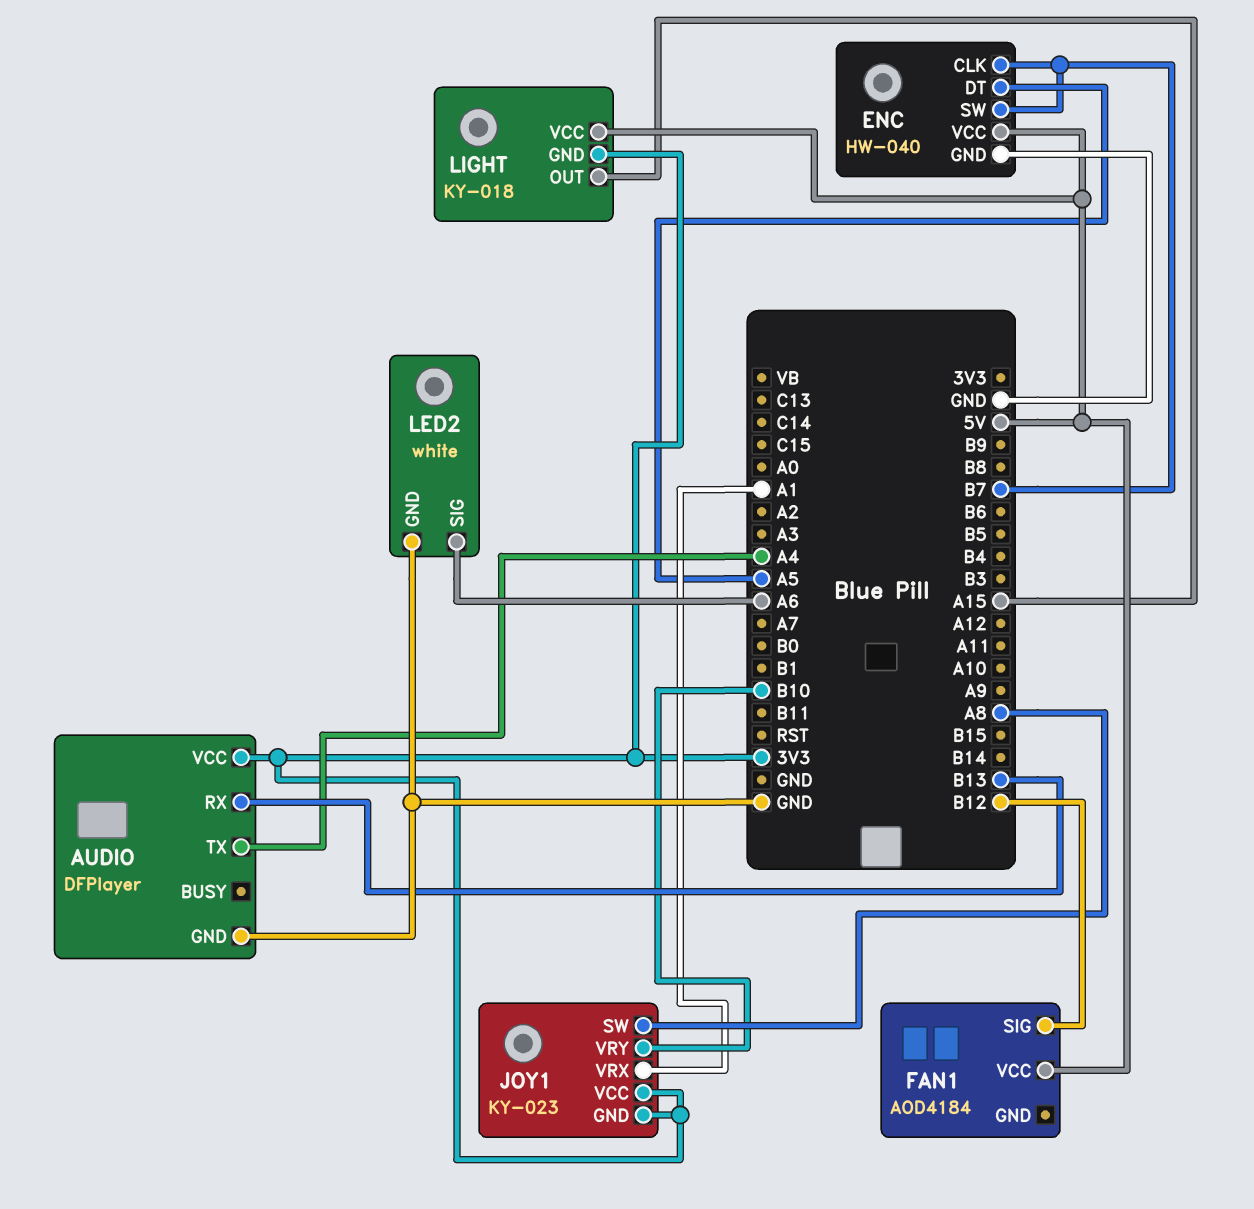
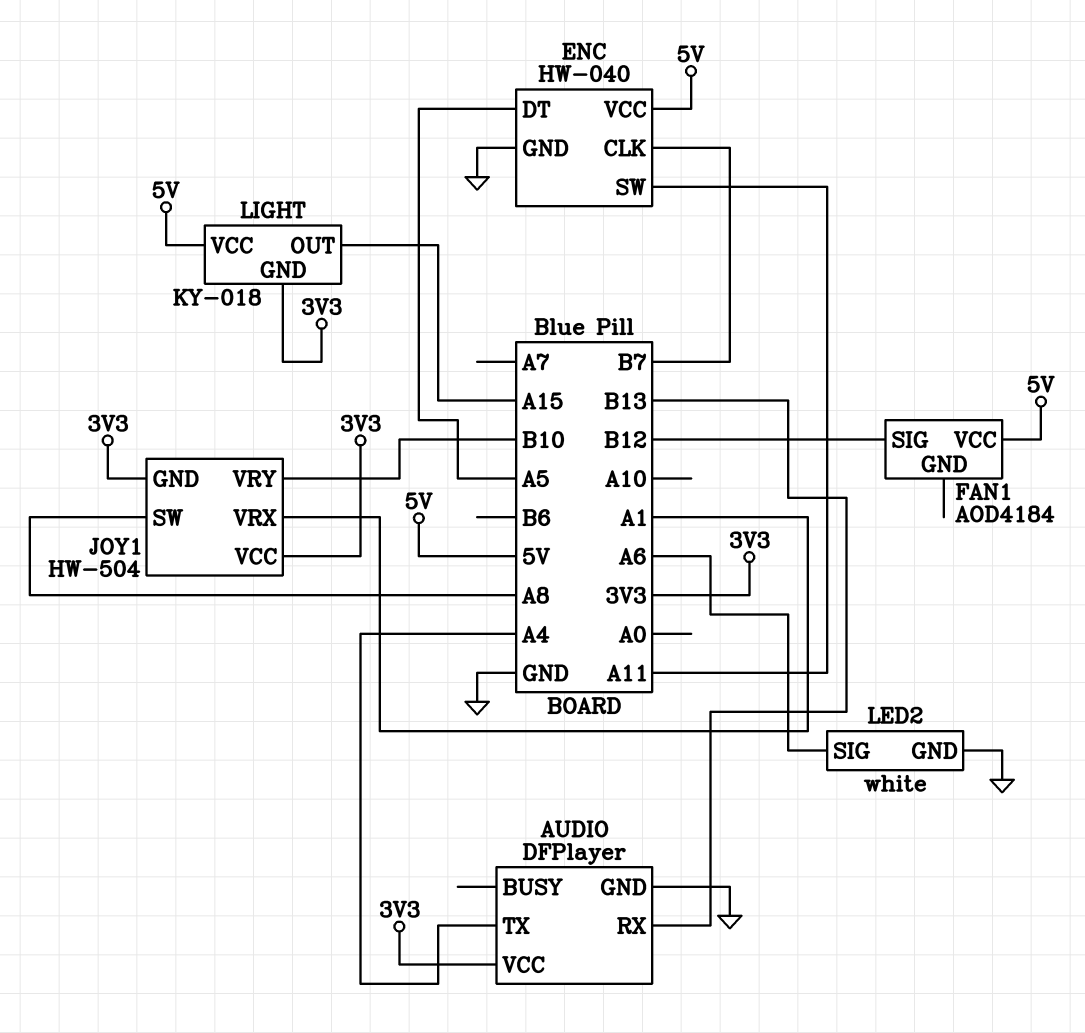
ENC pin SW: B7 -> A11
JOY1: KY-023 -> HW-504

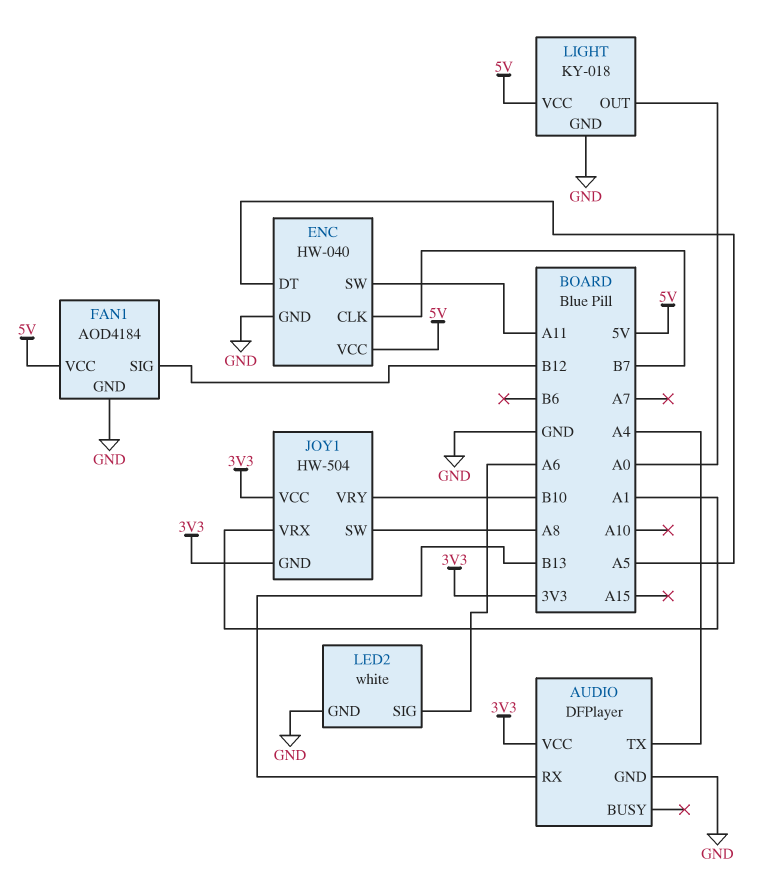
FAN1 pin GND: none -> GND
LIGHT pin GND: 3V3 -> GND
LIGHT pin OUT: A15 -> A0

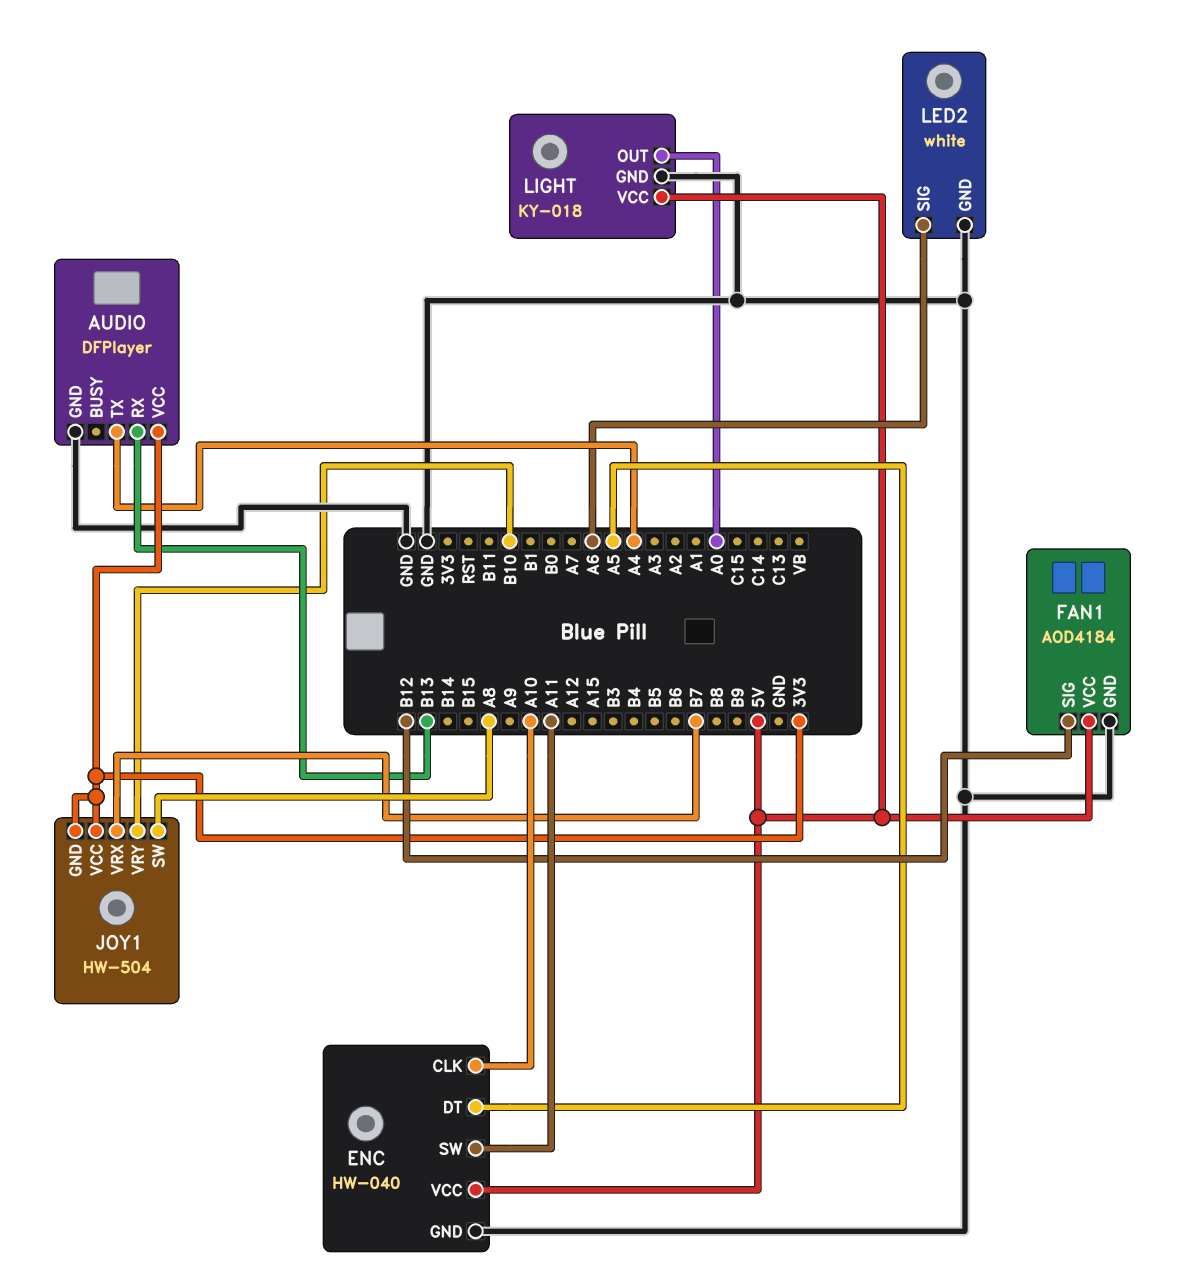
ENC pin CLK: B7 -> A10
JOY1 pin VRX: A1 -> B7

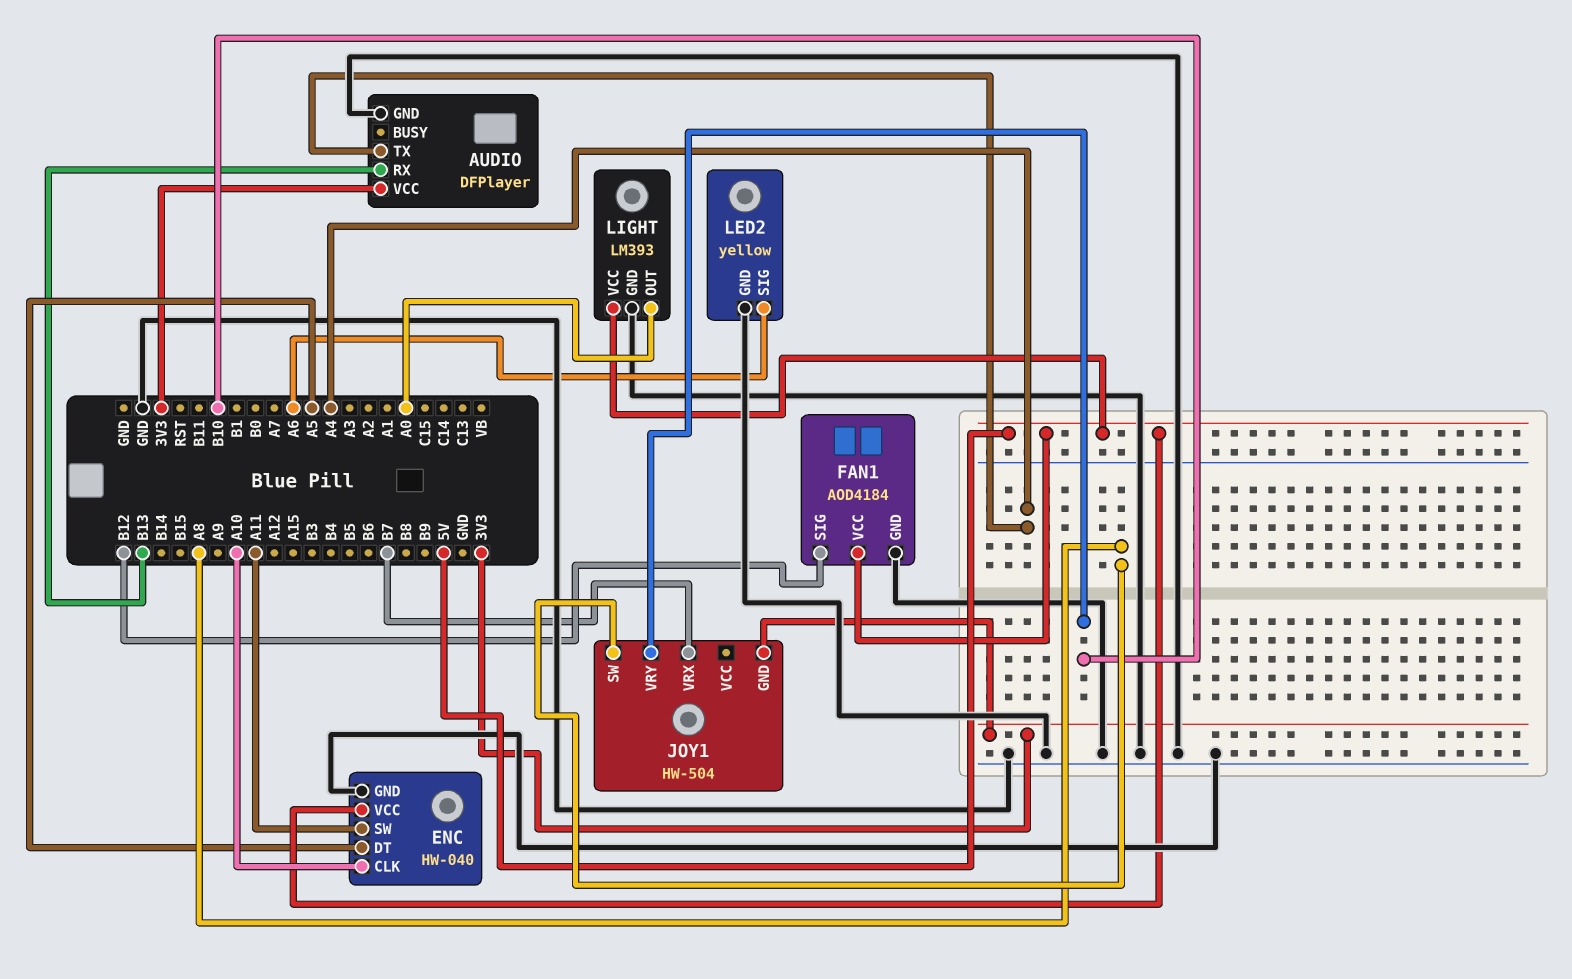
JOY1 pin VCC: 3V3 -> none
LED2: white -> yellow
LIGHT: KY-018 -> LM393

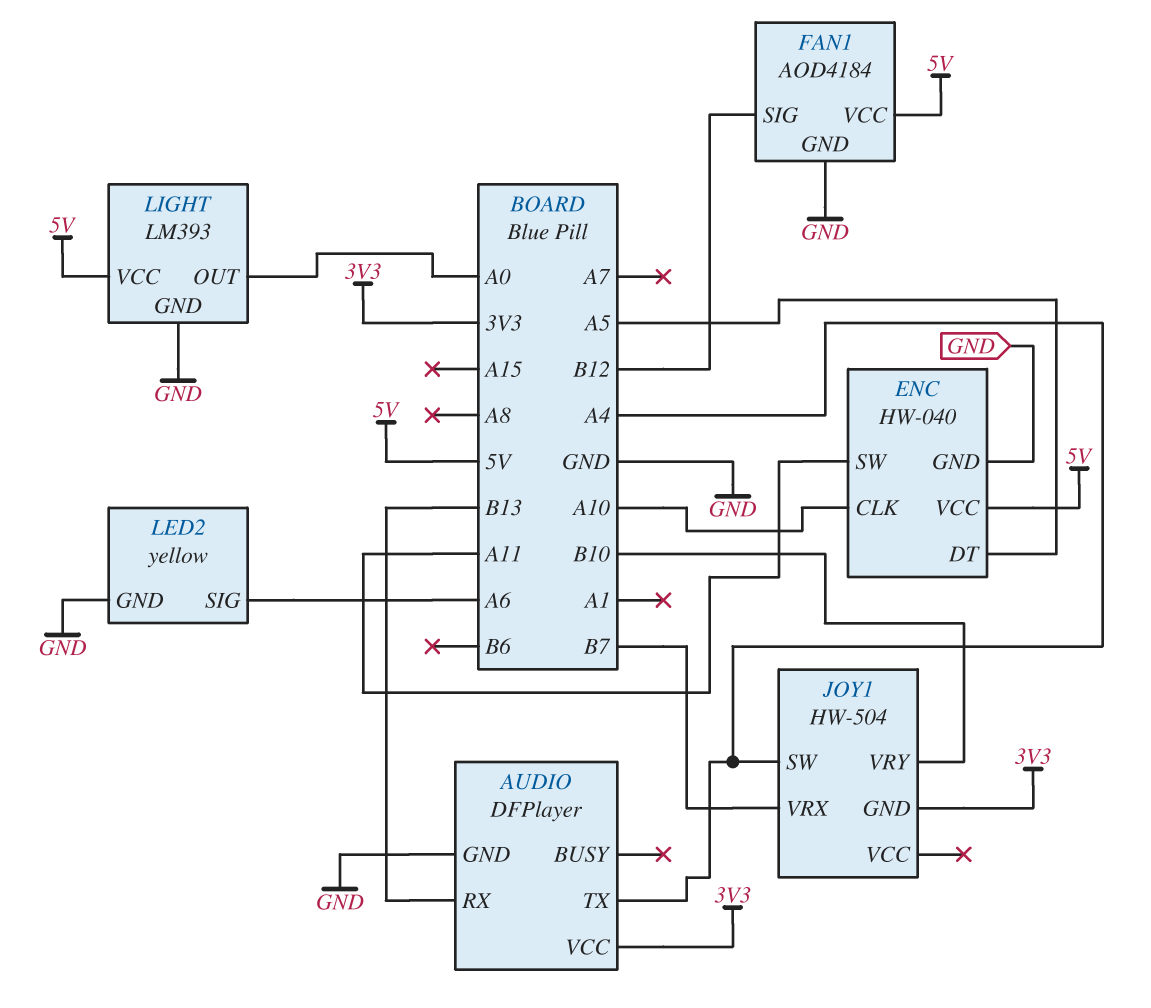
JOY1 pin SW: A8 -> A4

